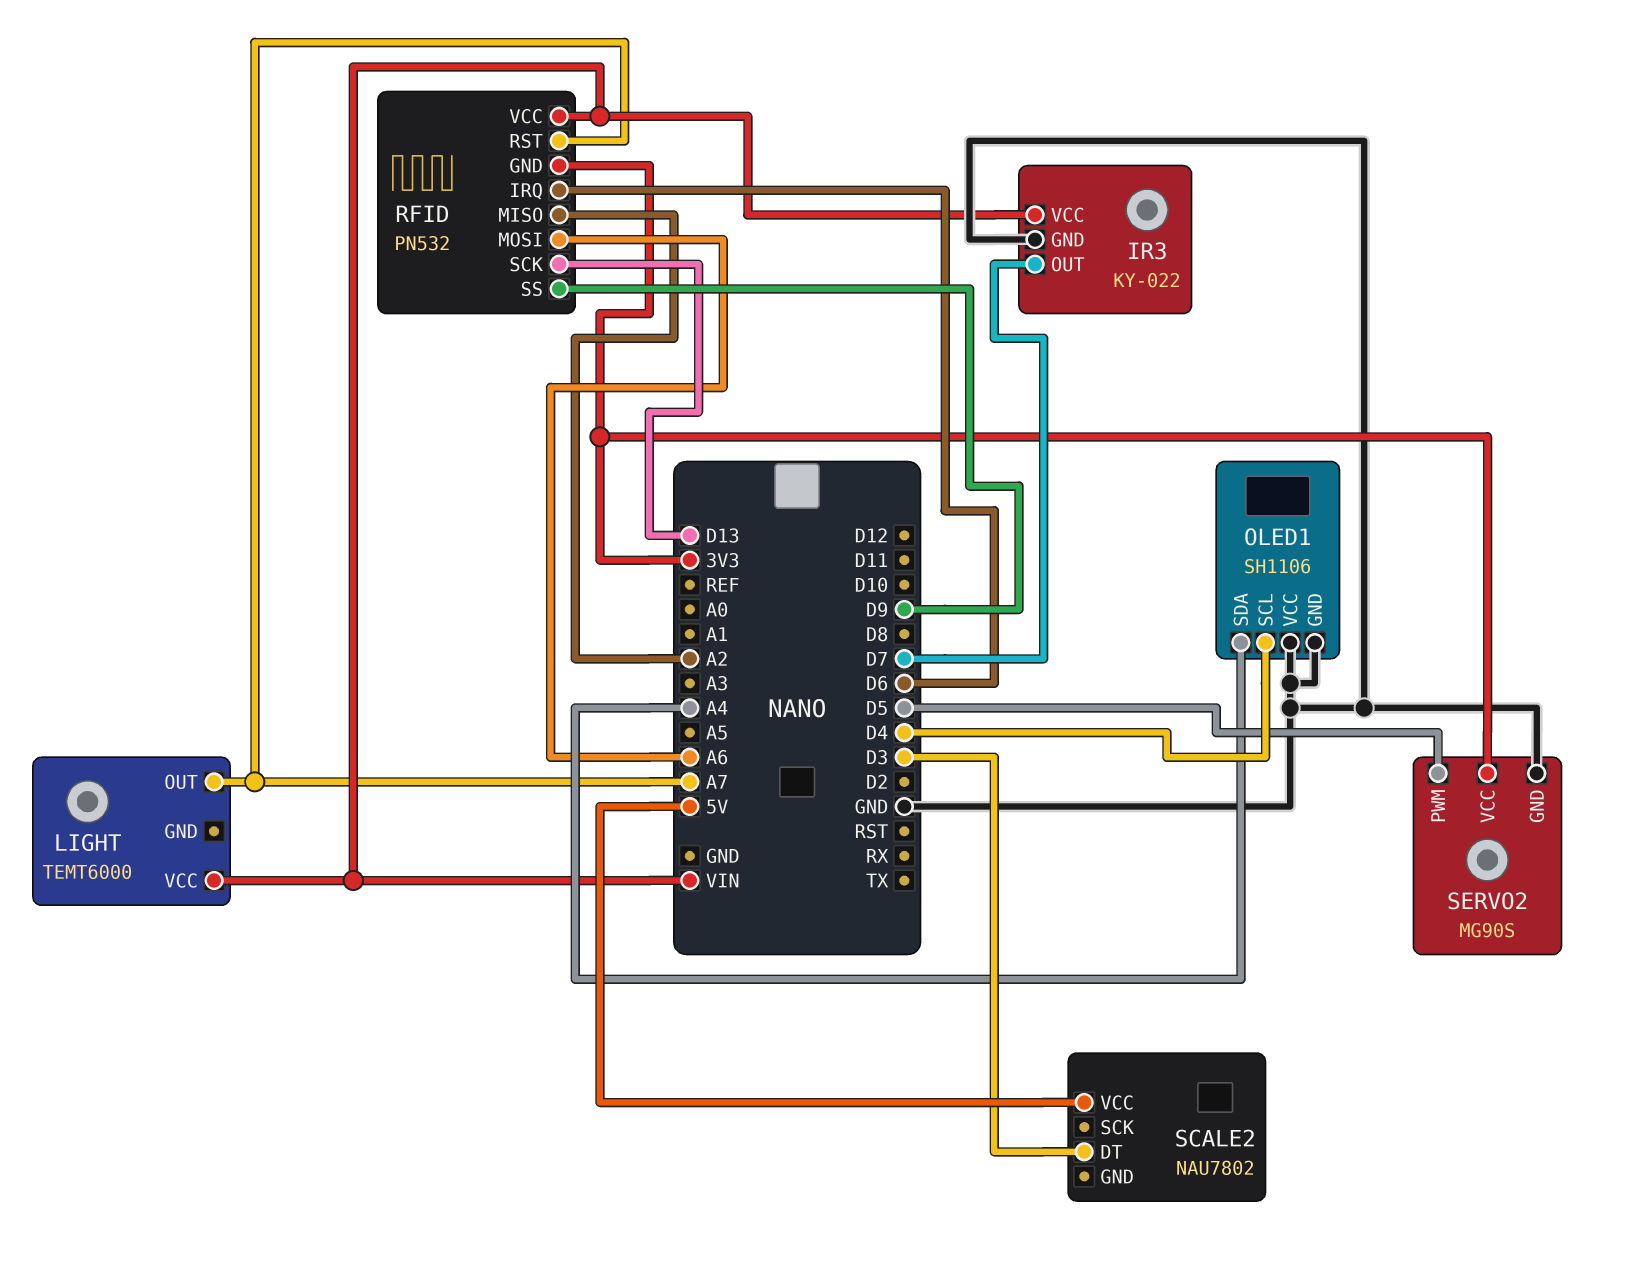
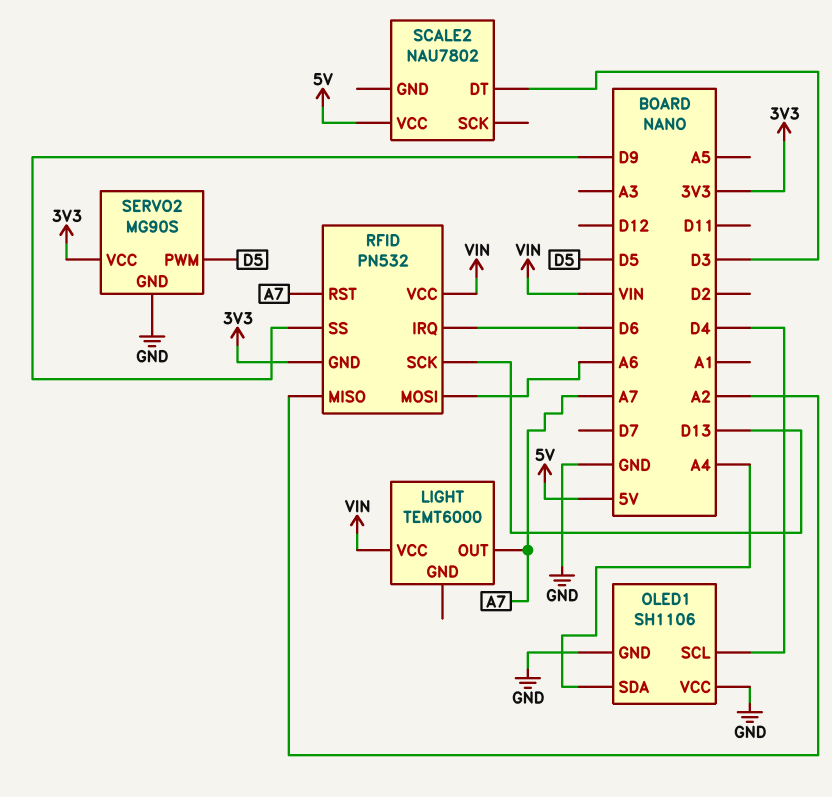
IR3: KY-022 -> none
IR3 pin GND: GND -> none
IR3 pin OUT: D7 -> none
IR3 pin VCC: VIN -> none

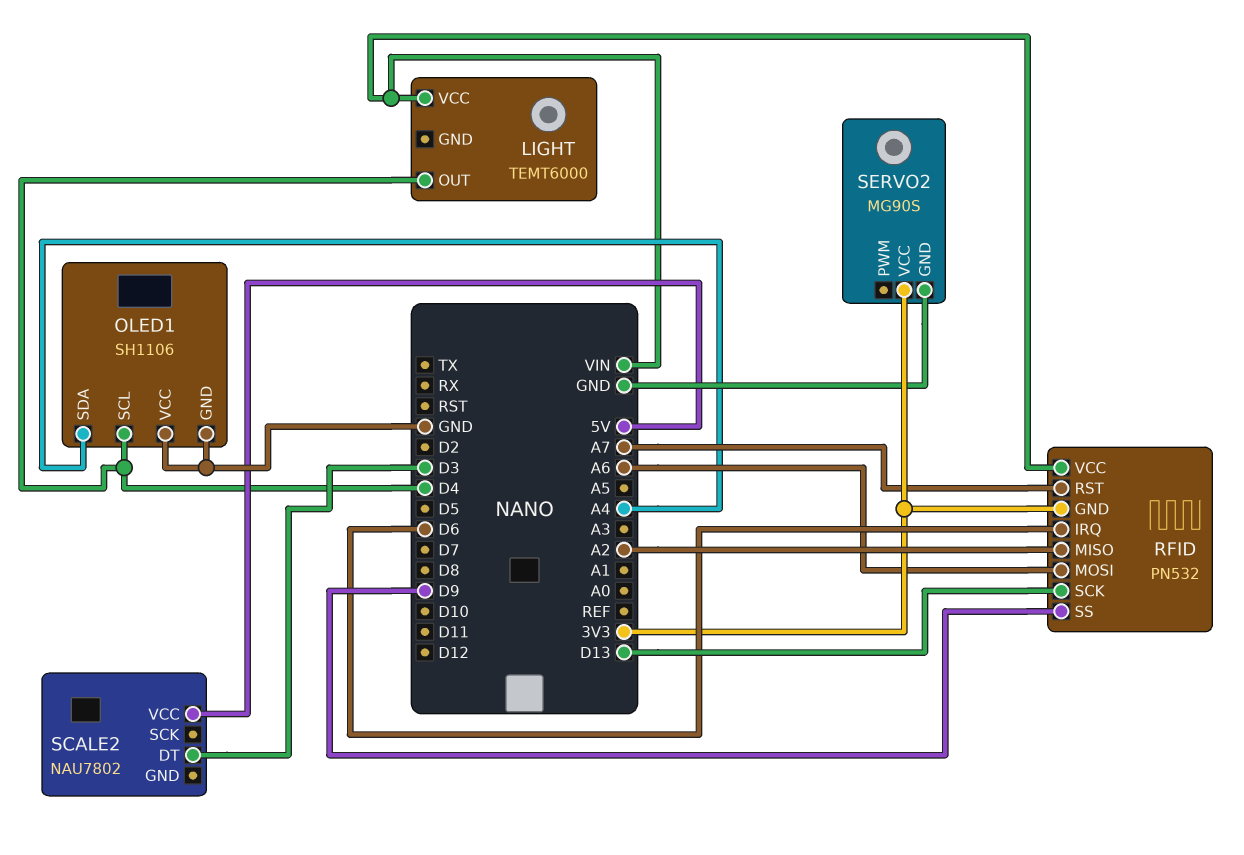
LIGHT pin OUT: A7 -> D4
SERVO2 pin PWM: D5 -> none

